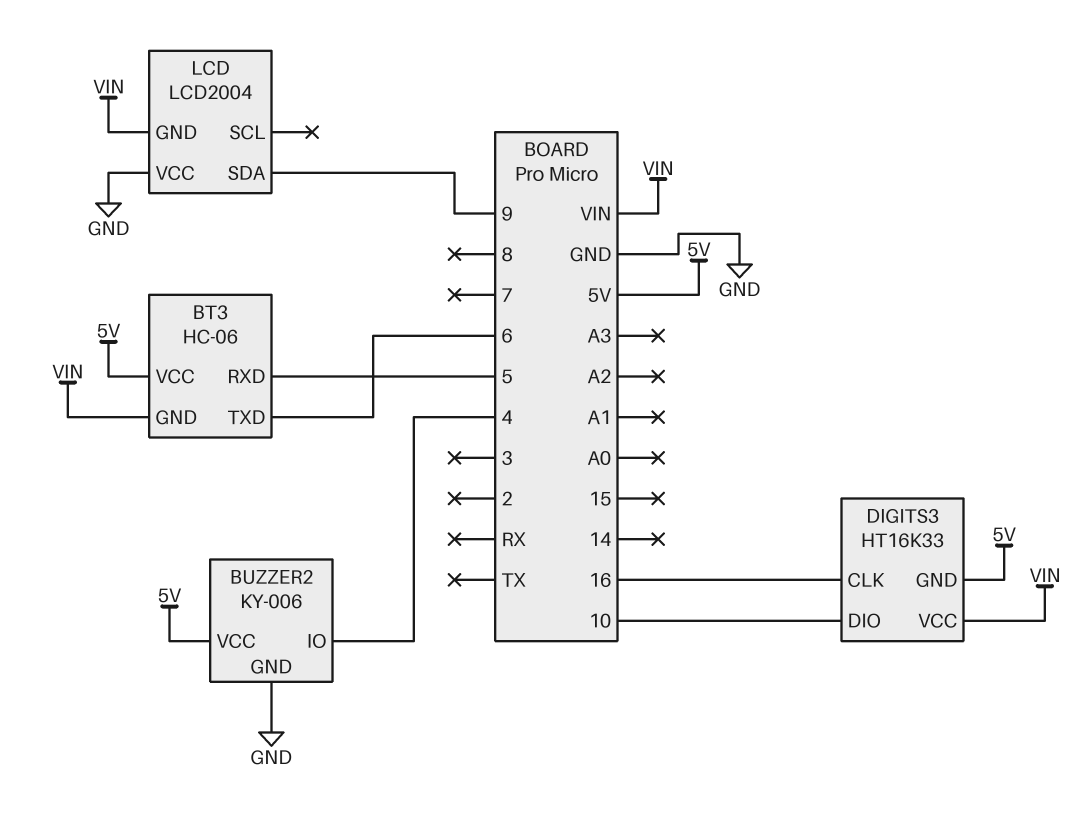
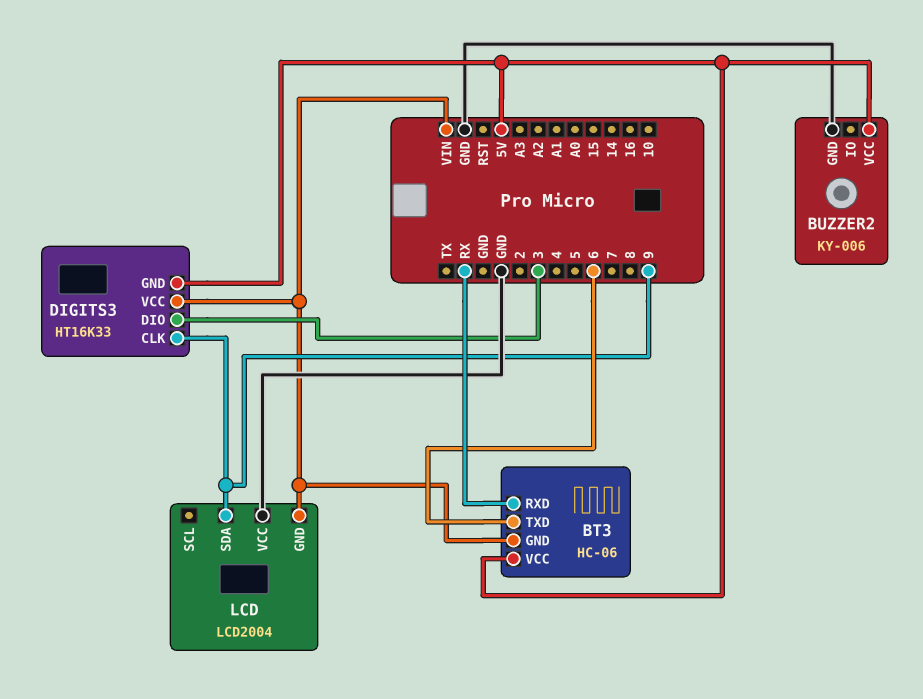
BT3 pin RXD: 5 -> RX
BUZZER2 pin IO: 4 -> none
DIGITS3 pin CLK: 16 -> 9
DIGITS3 pin DIO: 10 -> 3

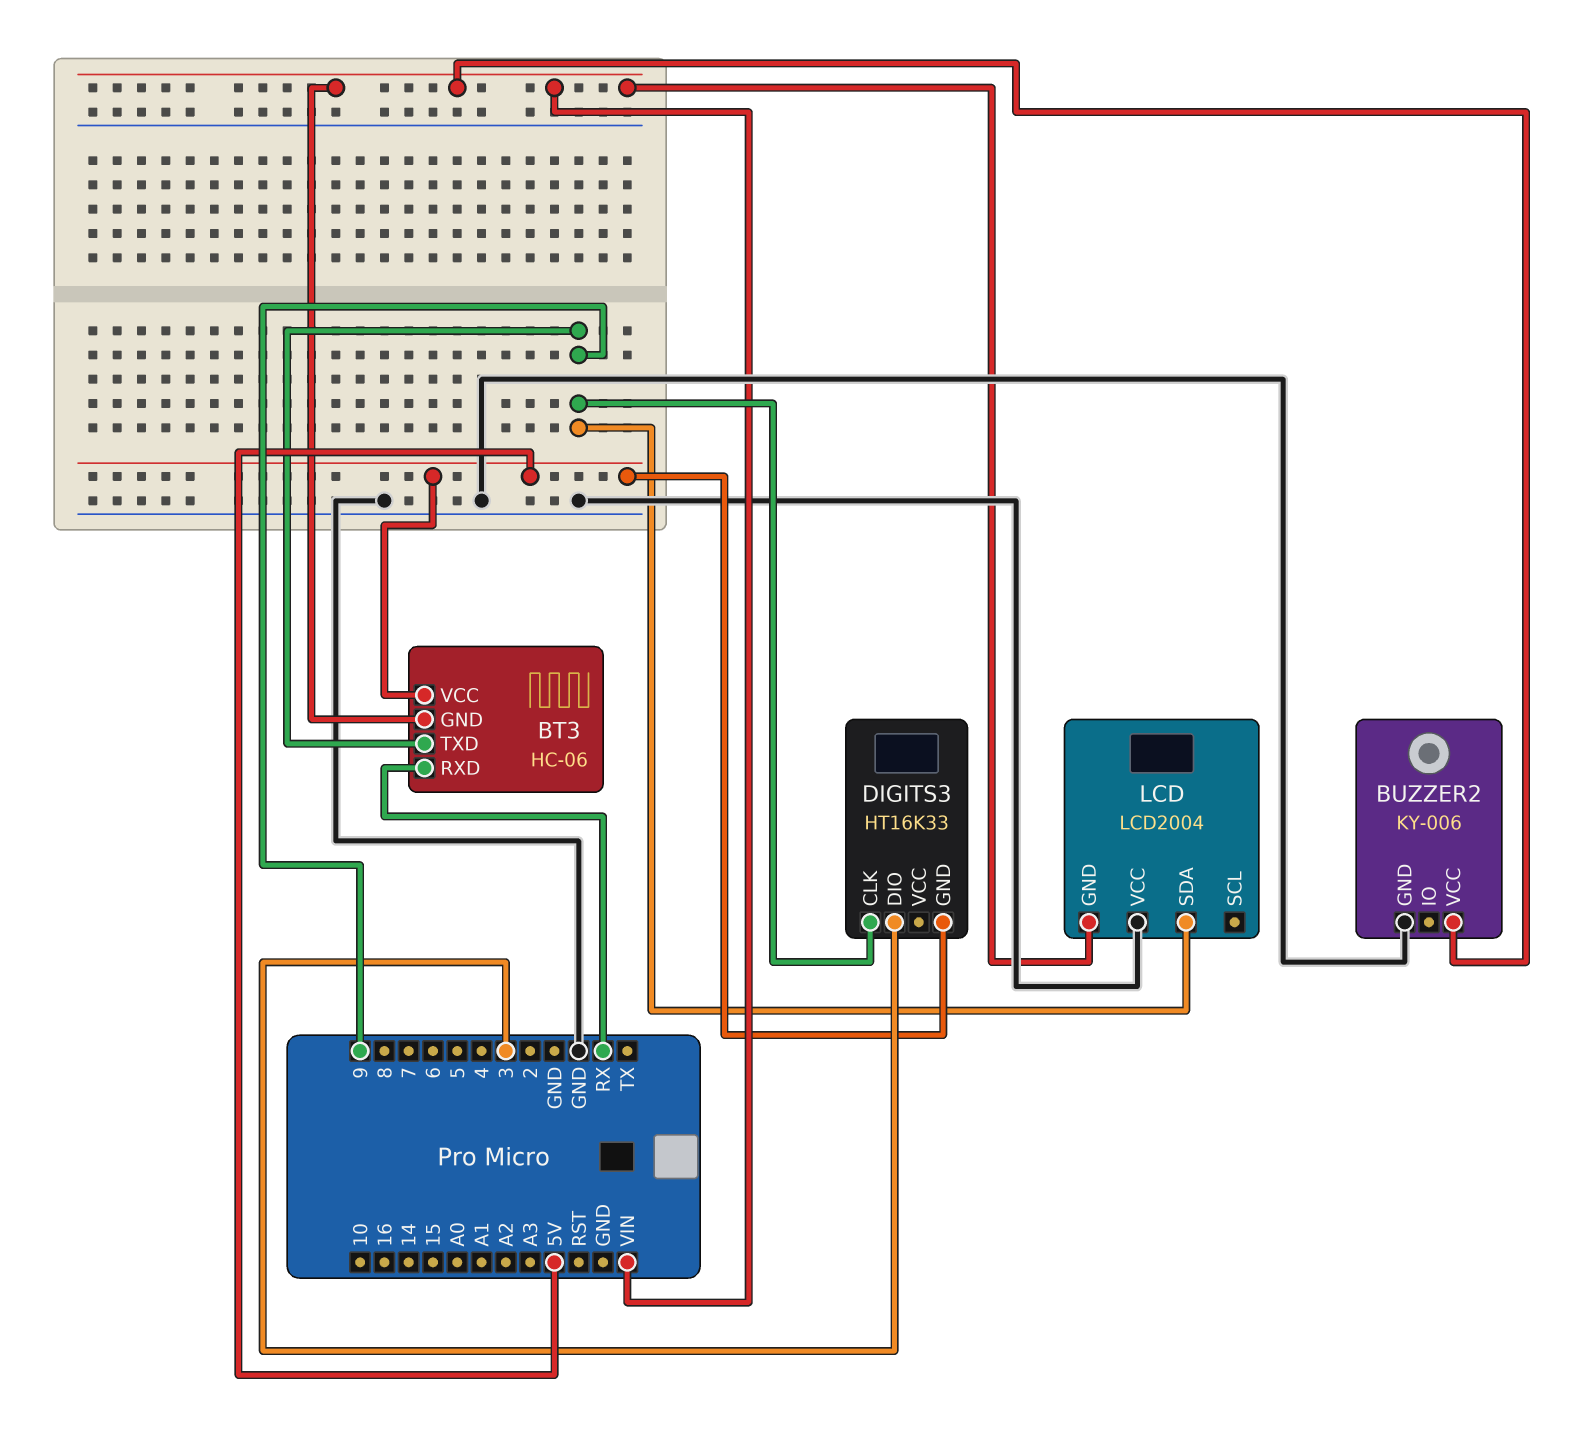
BT3 pin TXD: 6 -> 9
BUZZER2 pin VCC: 5V -> VIN
DIGITS3 pin VCC: VIN -> none

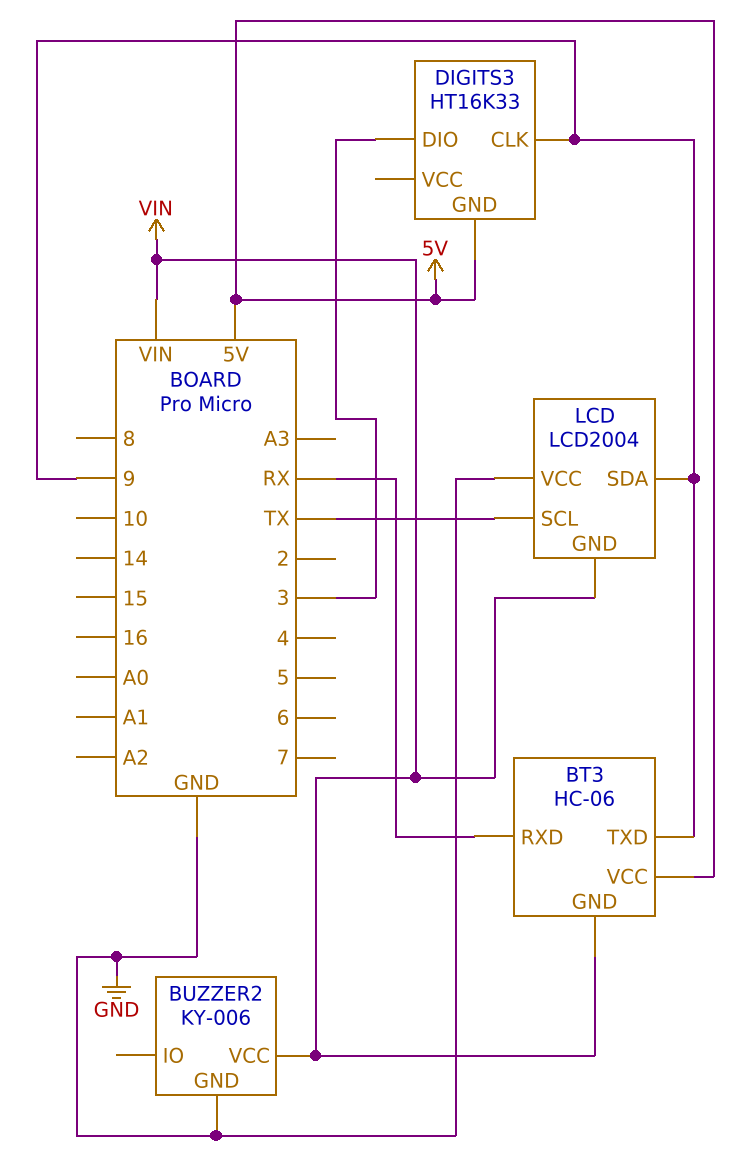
LCD pin SCL: none -> TX

